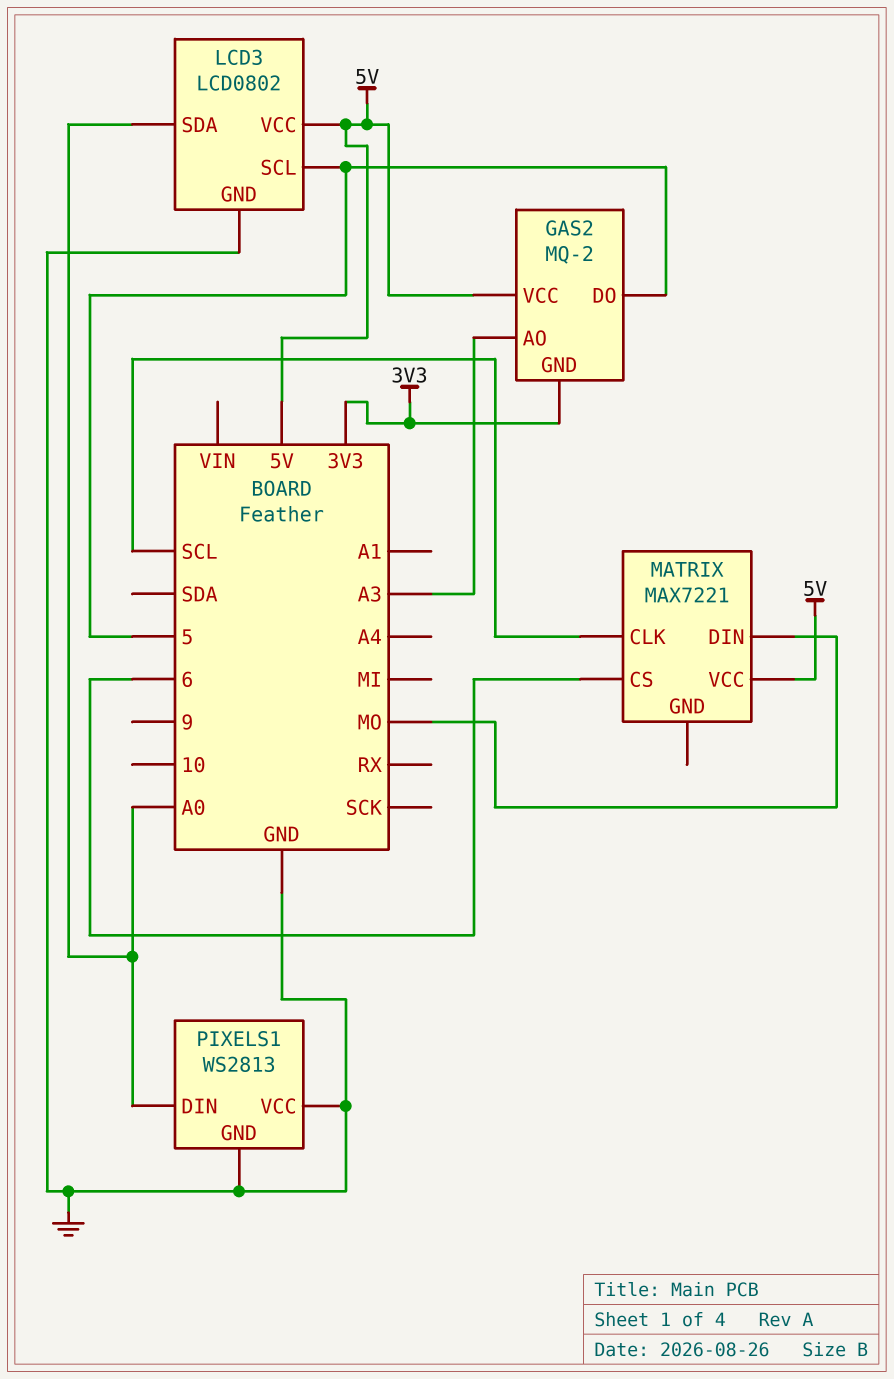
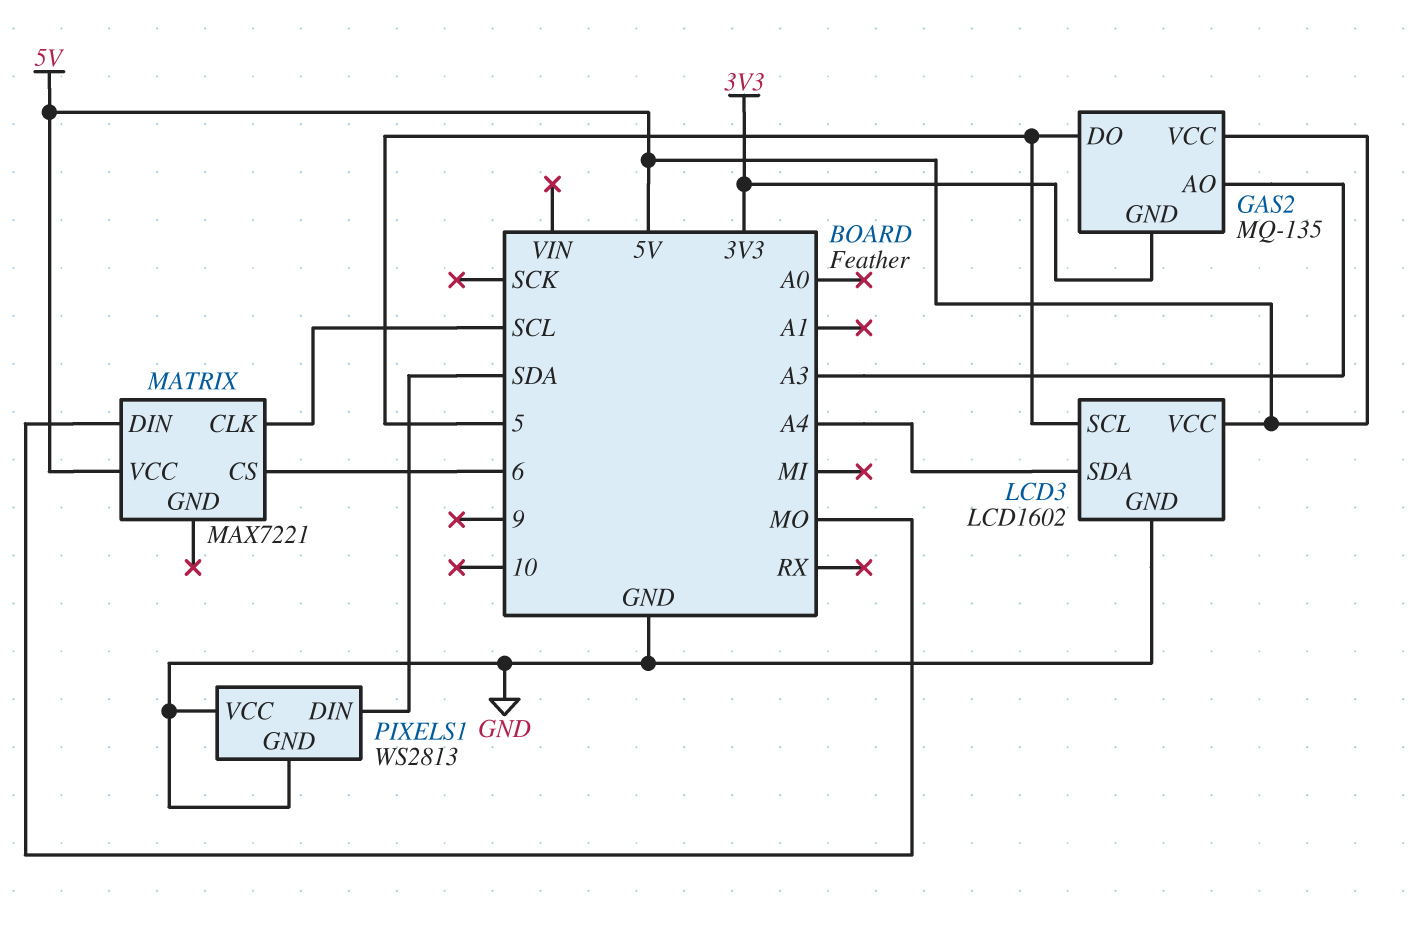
GAS2: MQ-2 -> MQ-135
LCD3: LCD0802 -> LCD1602
LCD3 pin SDA: A0 -> A4
PIXELS1 pin DIN: A0 -> SDA

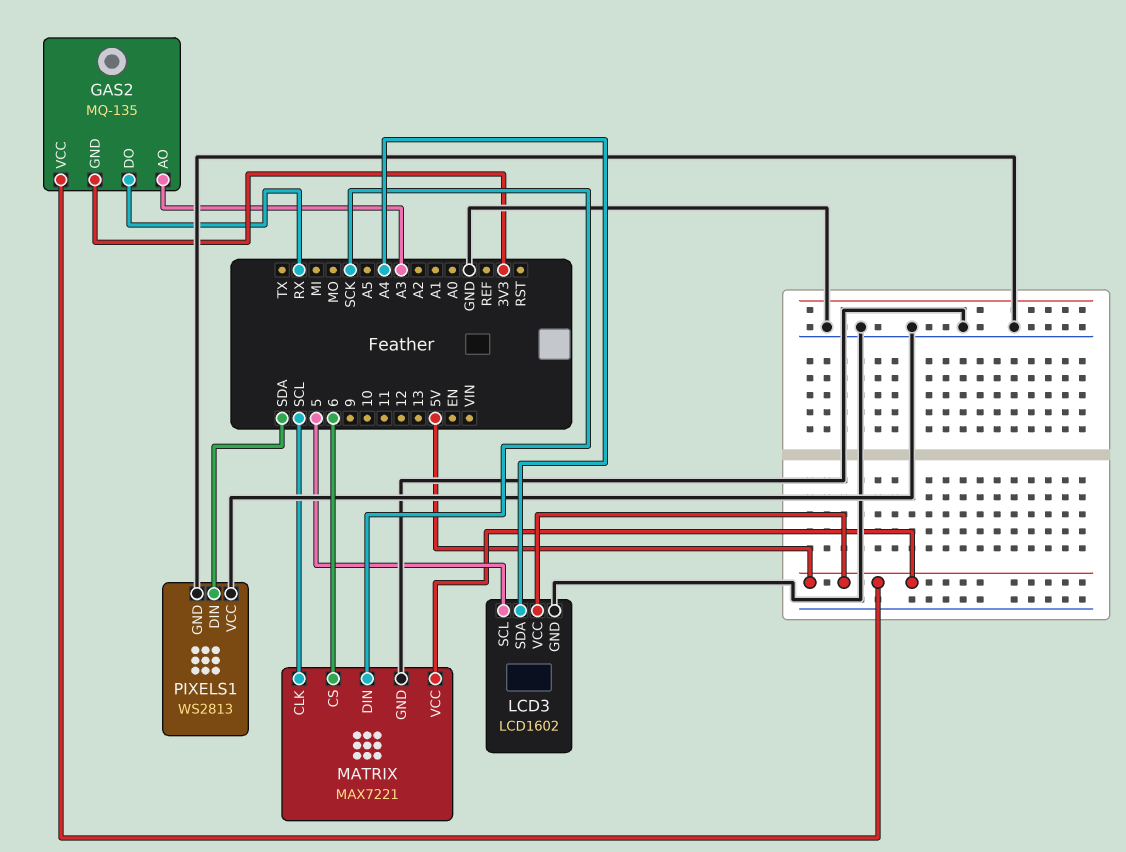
GAS2 pin DO: 5 -> RX
MATRIX pin DIN: MO -> SCK
MATRIX pin GND: none -> GND

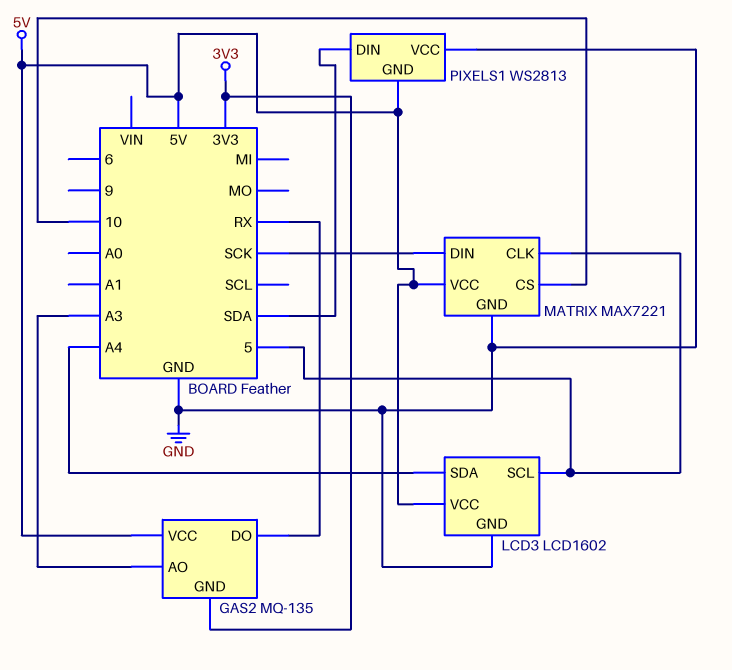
MATRIX pin CLK: SCL -> 5
MATRIX pin CS: 6 -> 10
PIXELS1 pin GND: GND -> 5V

